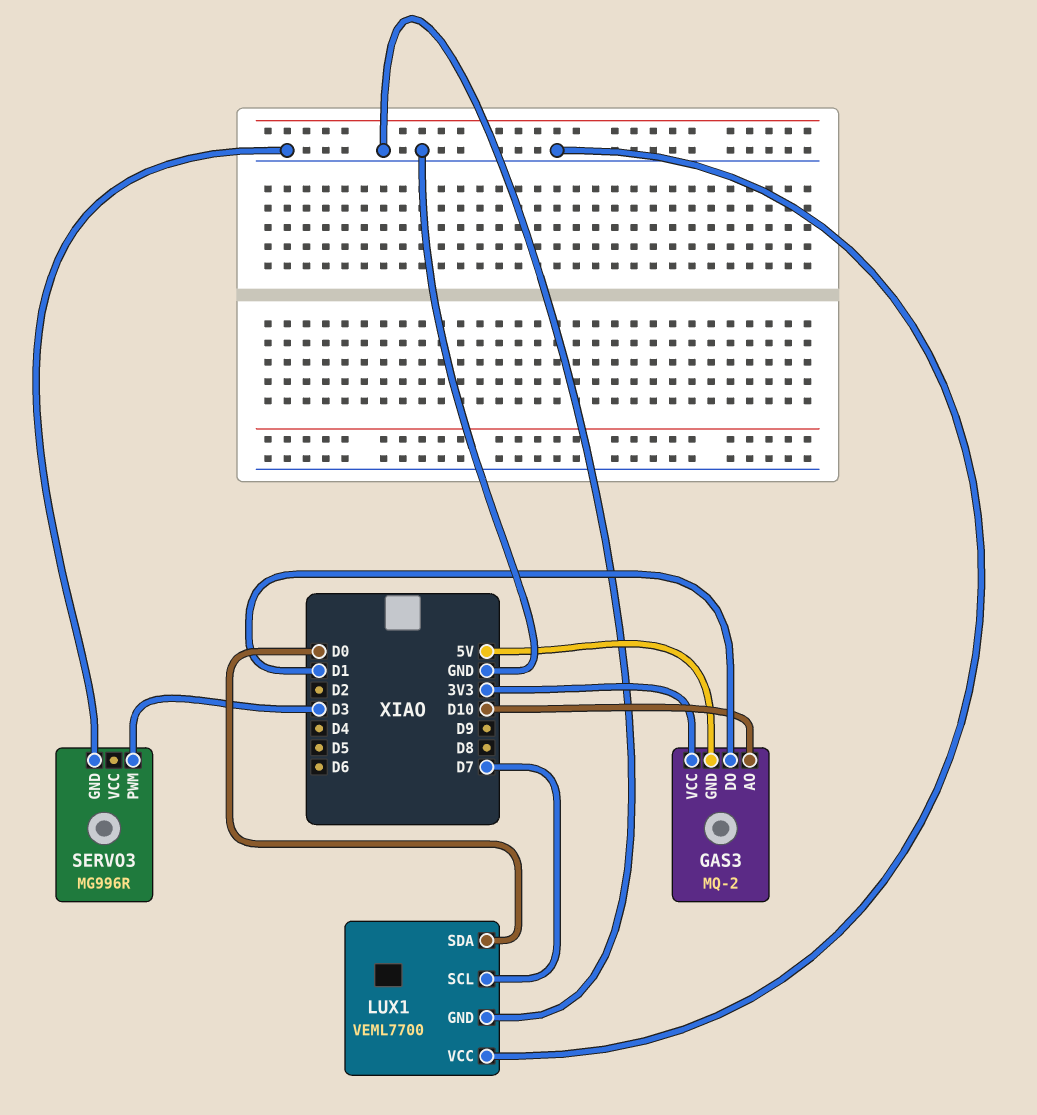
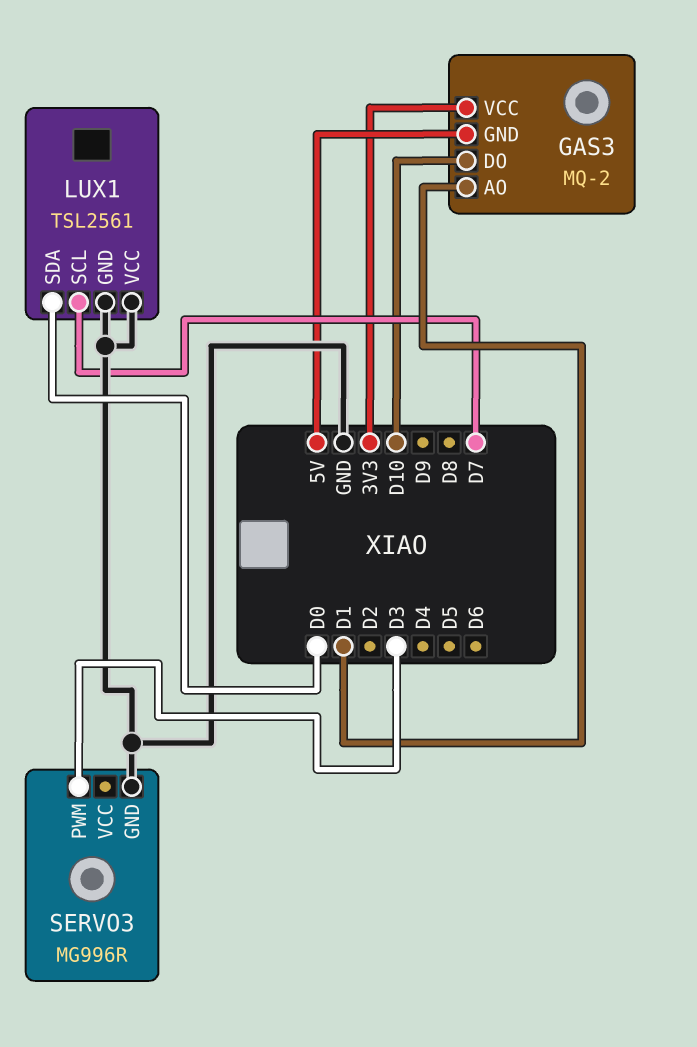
GAS3 pin AO: D10 -> D1
GAS3 pin DO: D1 -> D10
LUX1: VEML7700 -> TSL2561

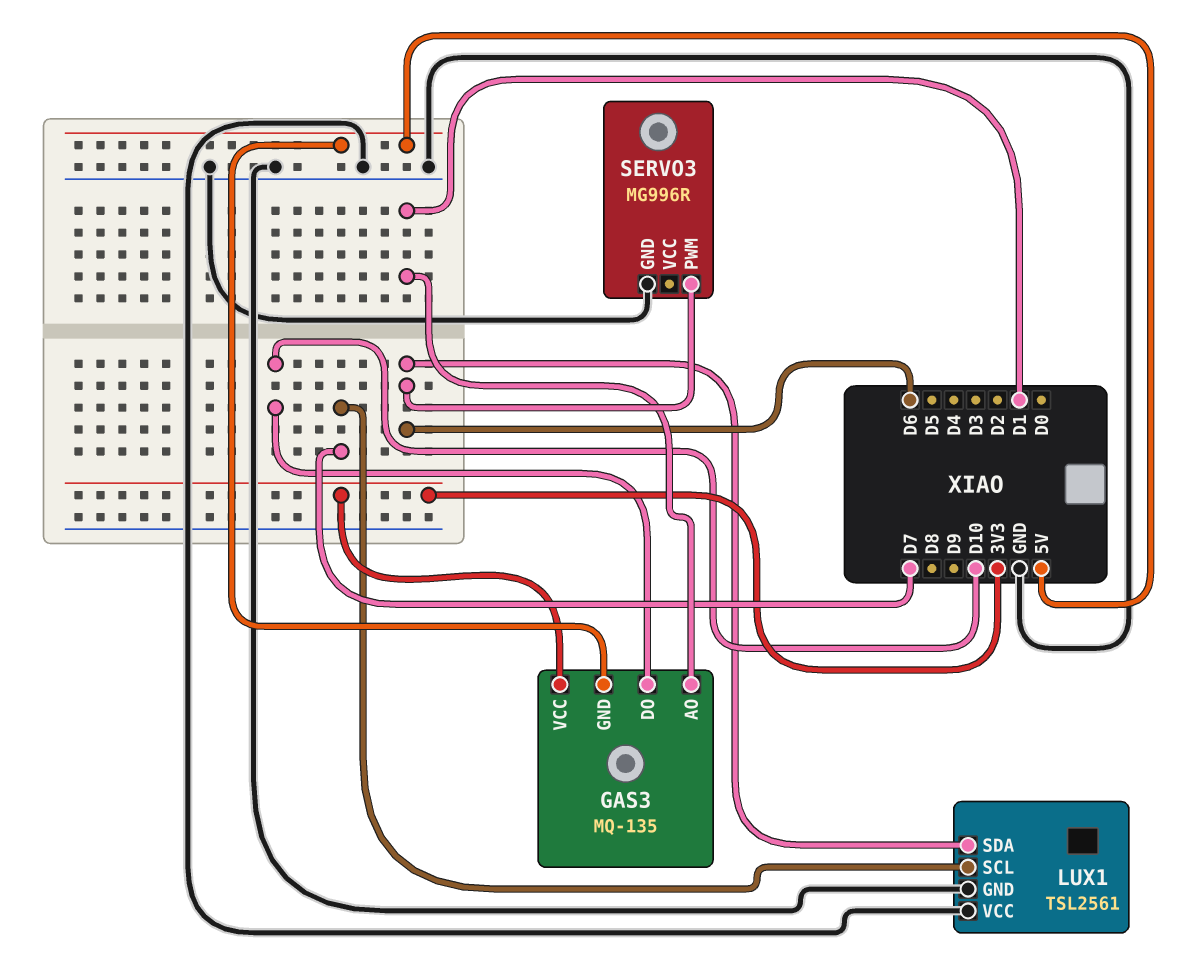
GAS3: MQ-2 -> MQ-135
LUX1 pin SDA: D0 -> D6
SERVO3 pin PWM: D3 -> D6

